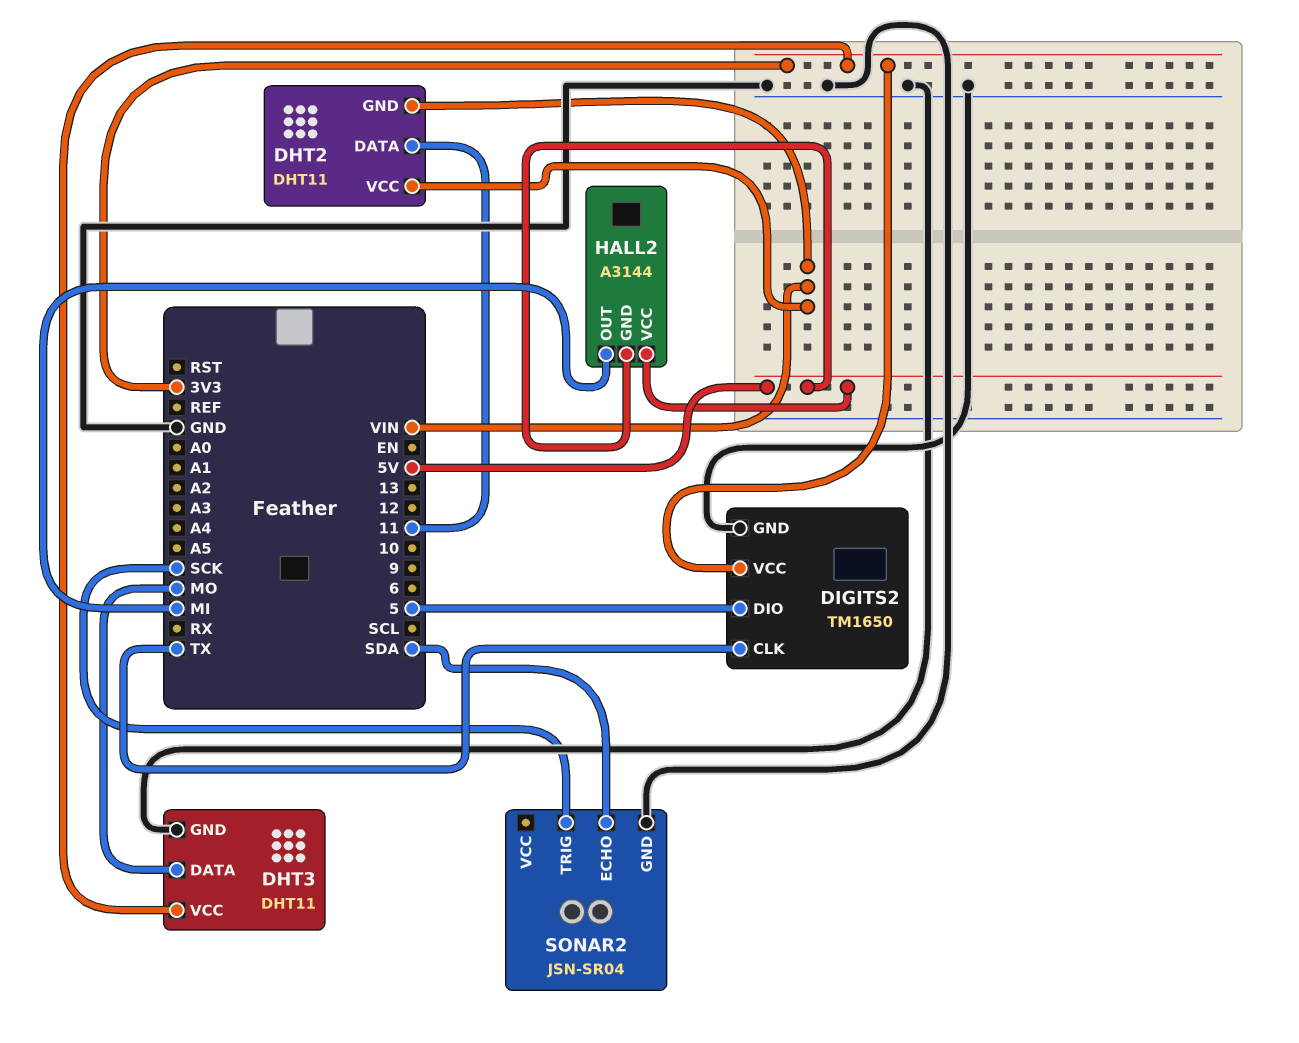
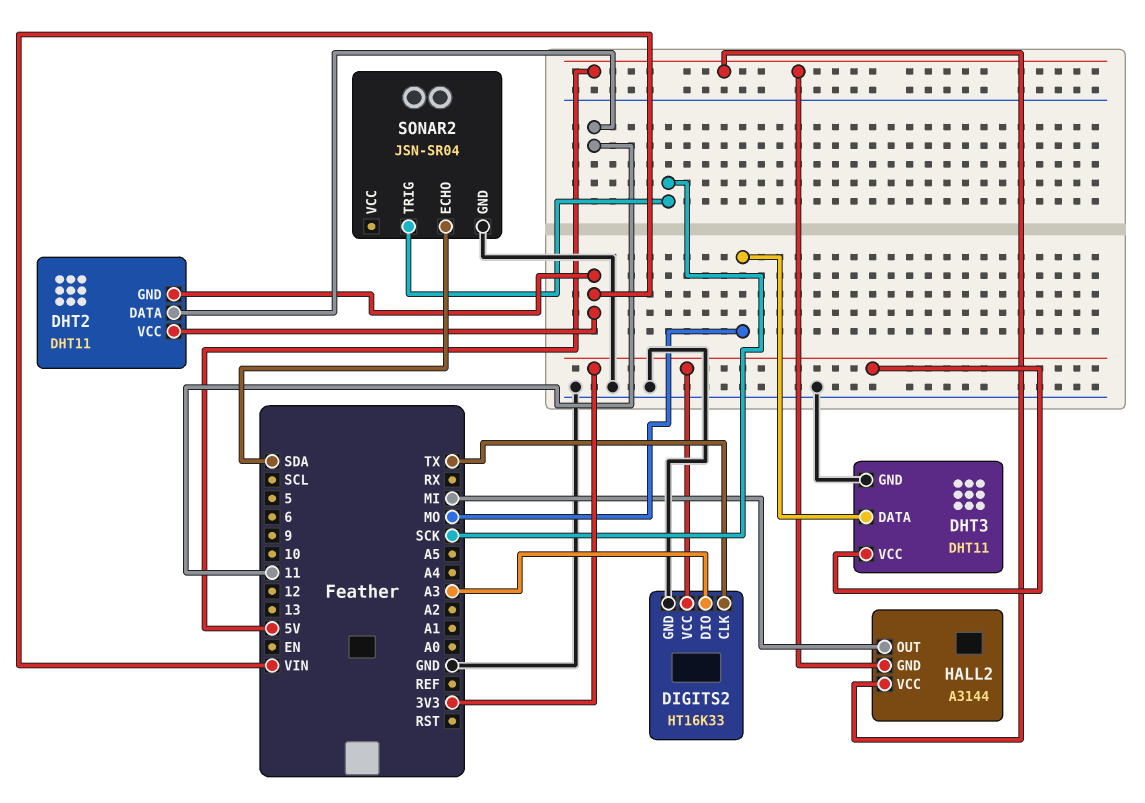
DIGITS2: TM1650 -> HT16K33
DIGITS2 pin DIO: 5 -> A3

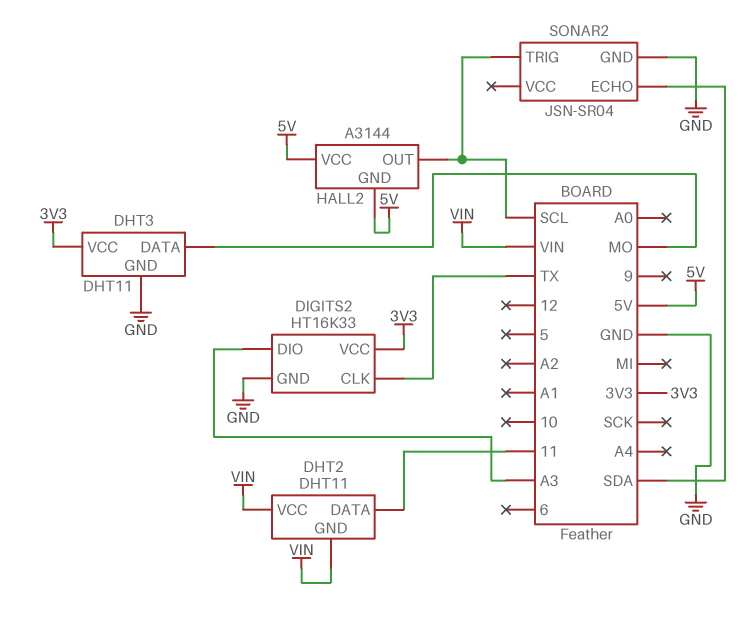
HALL2 pin OUT: MI -> SCL
SONAR2 pin TRIG: SCK -> SCL

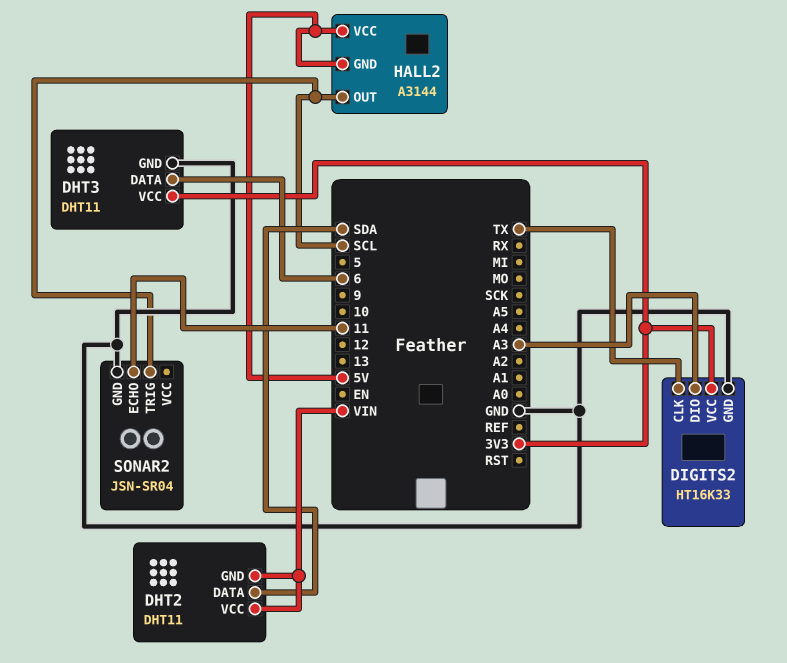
DHT2 pin DATA: 11 -> SDA
DHT3 pin DATA: MO -> 6
SONAR2 pin ECHO: SDA -> 11

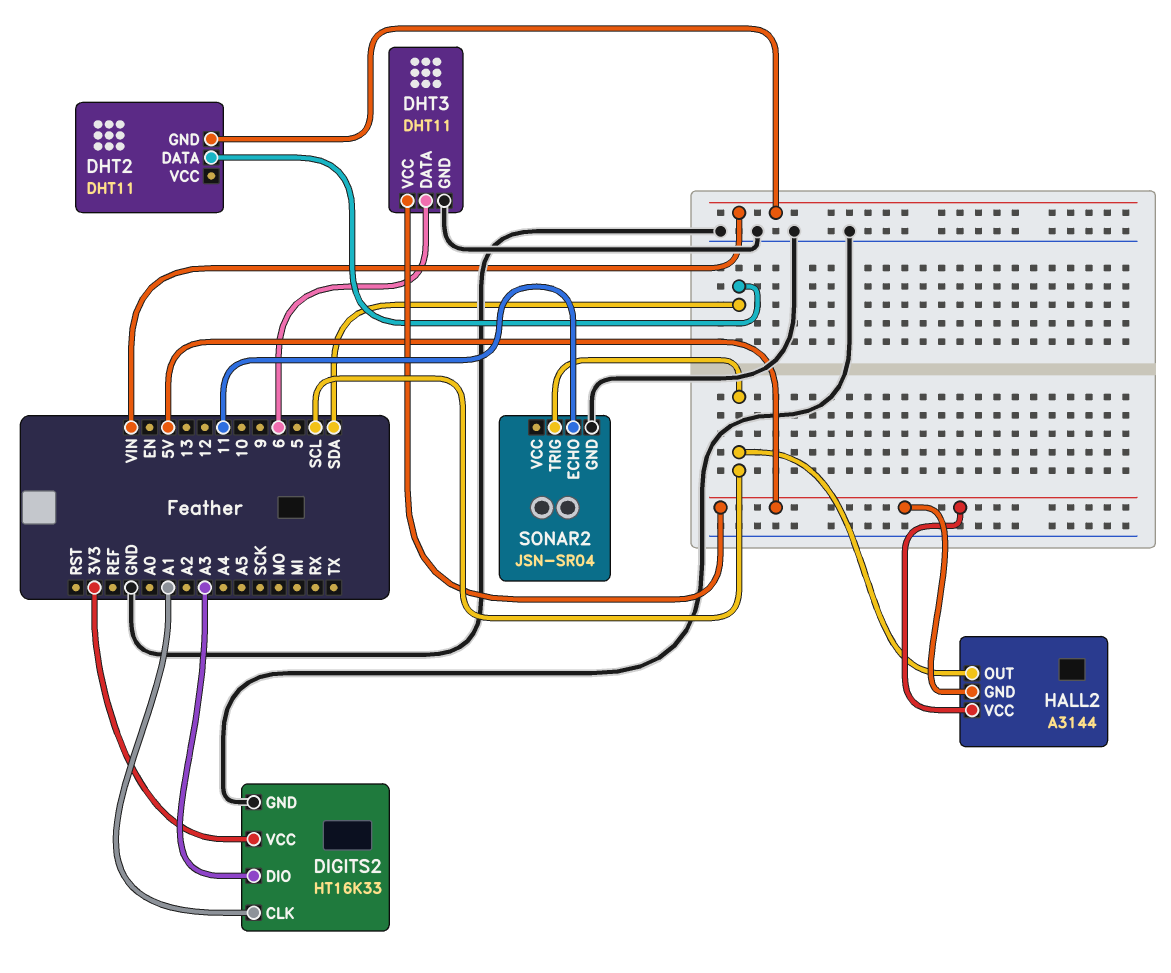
DHT2 pin VCC: VIN -> none
DHT3 pin VCC: 3V3 -> 5V
DIGITS2 pin CLK: TX -> A1

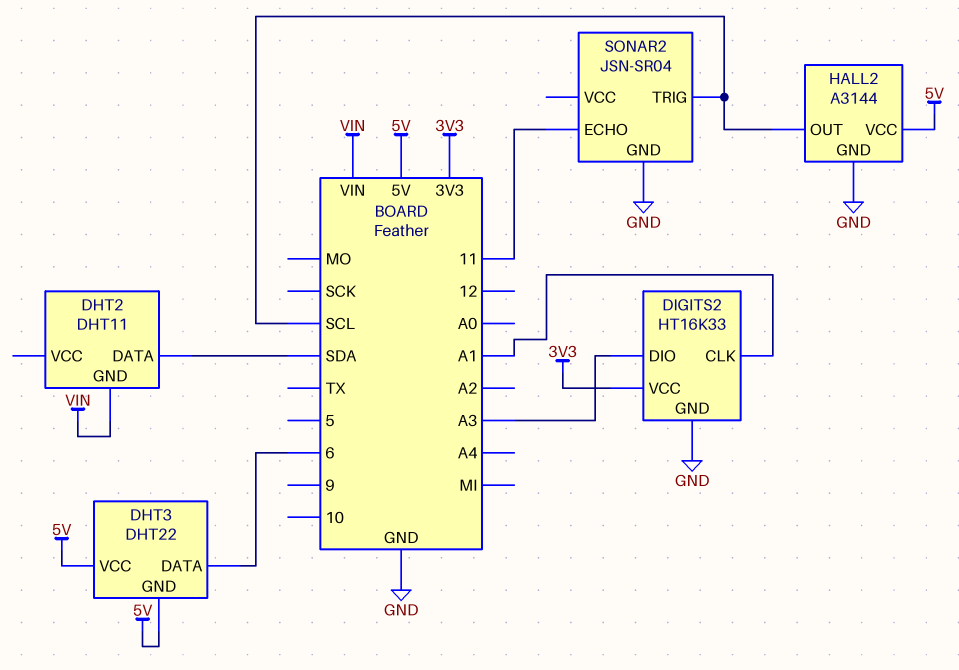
DHT3: DHT11 -> DHT22
DHT3 pin GND: GND -> 5V
HALL2 pin GND: 5V -> GND

